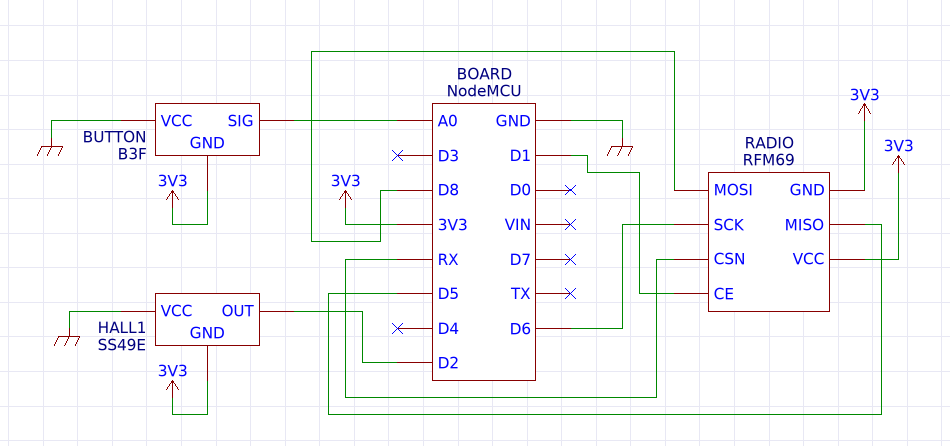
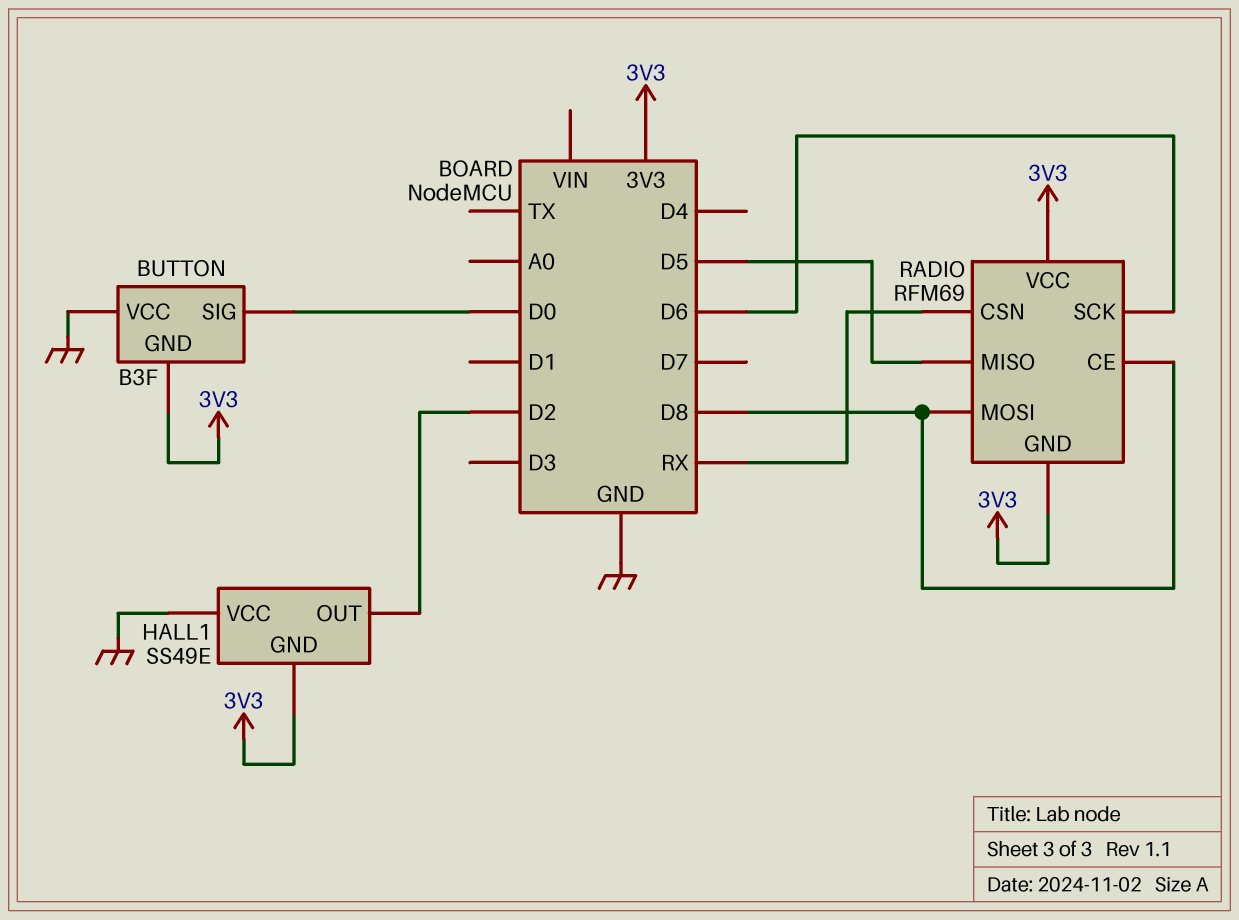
BUTTON pin SIG: A0 -> D0
RADIO pin CE: D1 -> D8

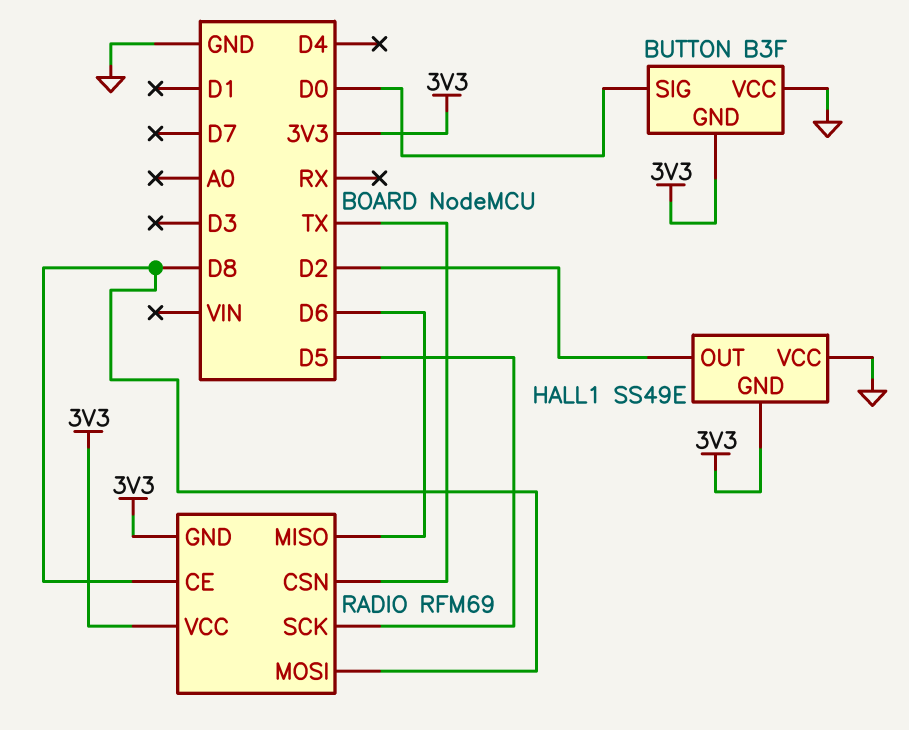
RADIO pin CSN: RX -> TX
RADIO pin MISO: D5 -> D6
RADIO pin SCK: D6 -> D5

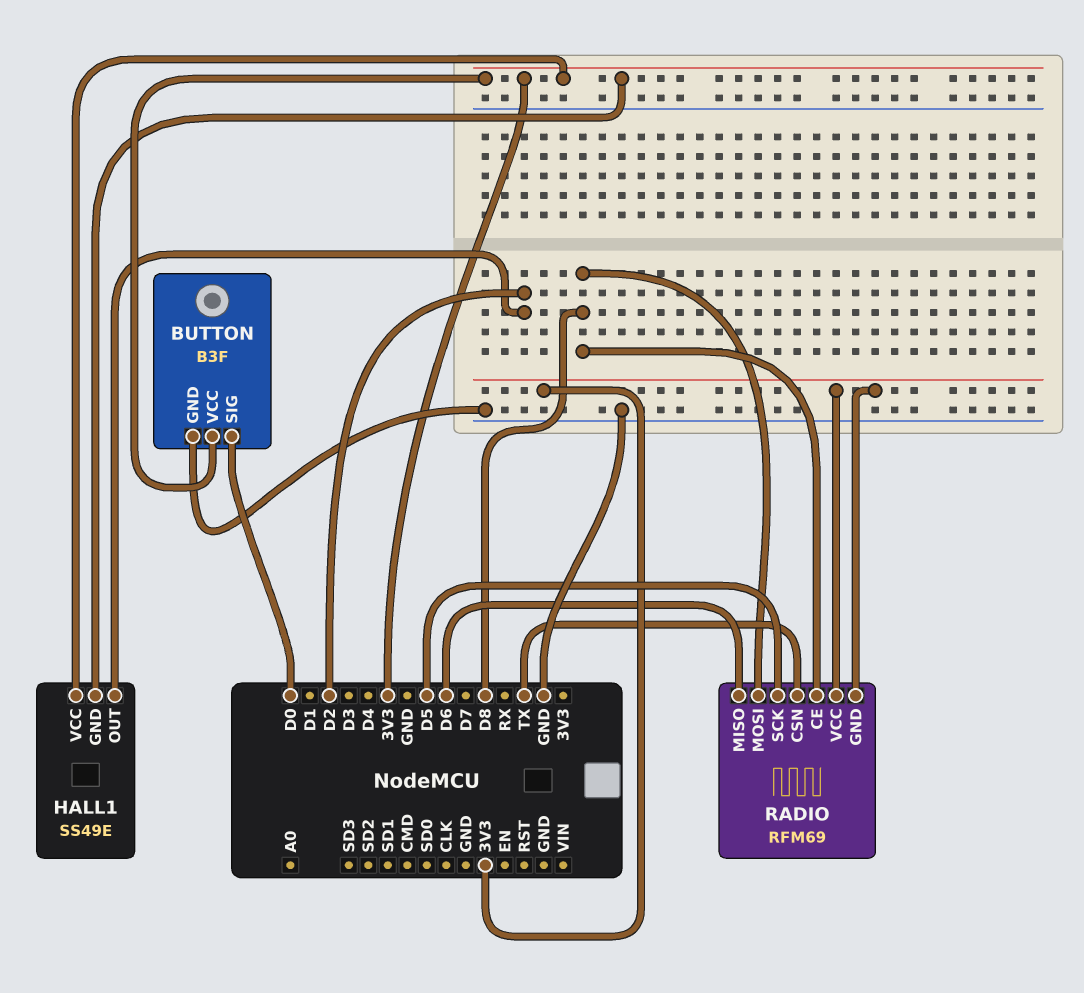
BUTTON pin GND: 3V3 -> GND
BUTTON pin VCC: GND -> 3V3
HALL1 pin VCC: GND -> 3V3

